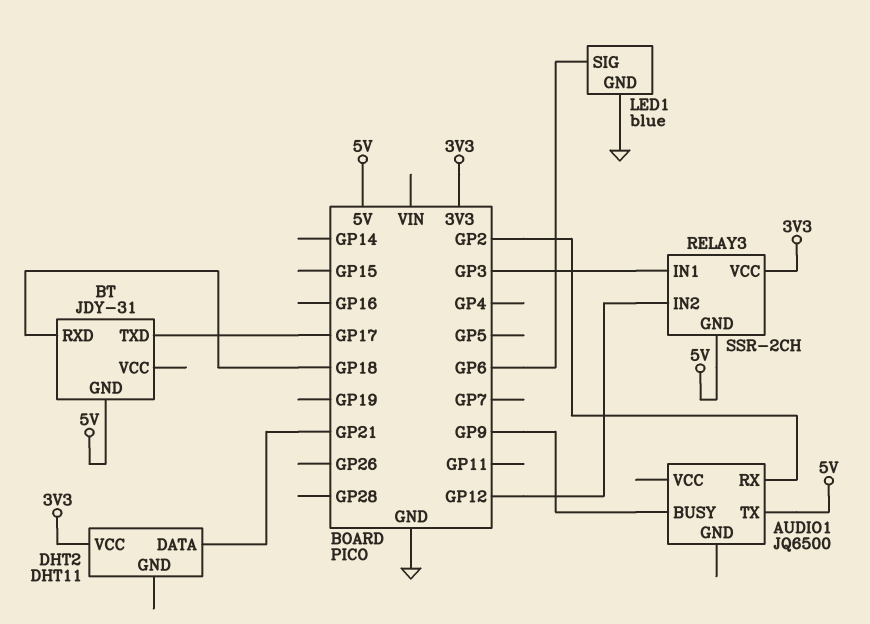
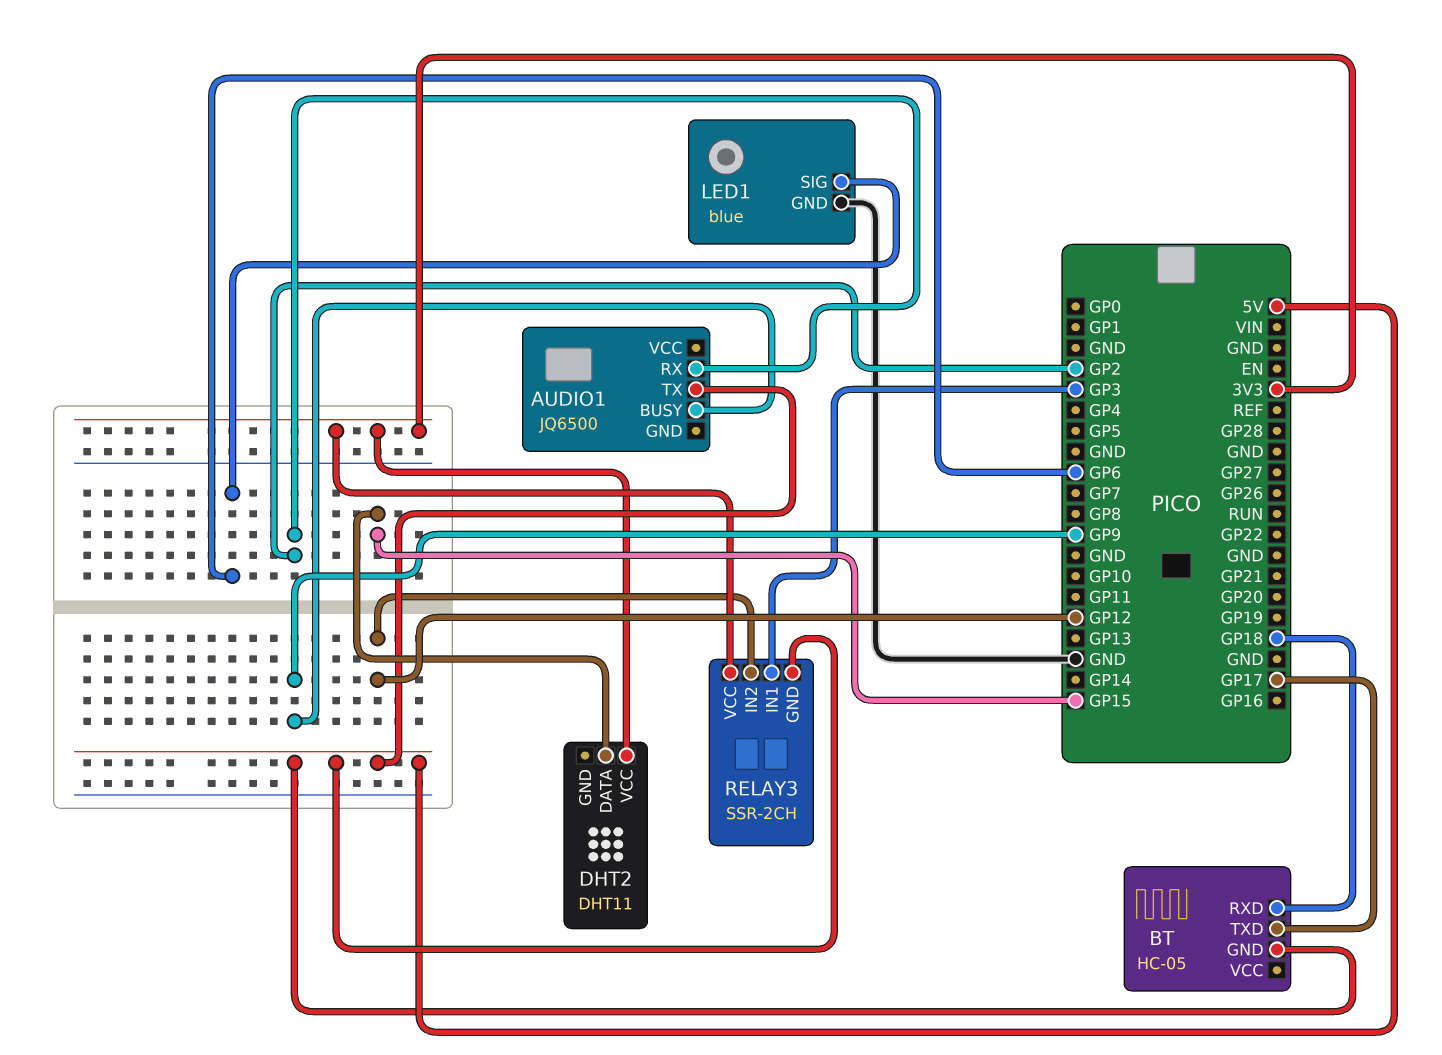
BT: JDY-31 -> HC-05
DHT2 pin DATA: GP21 -> GP15

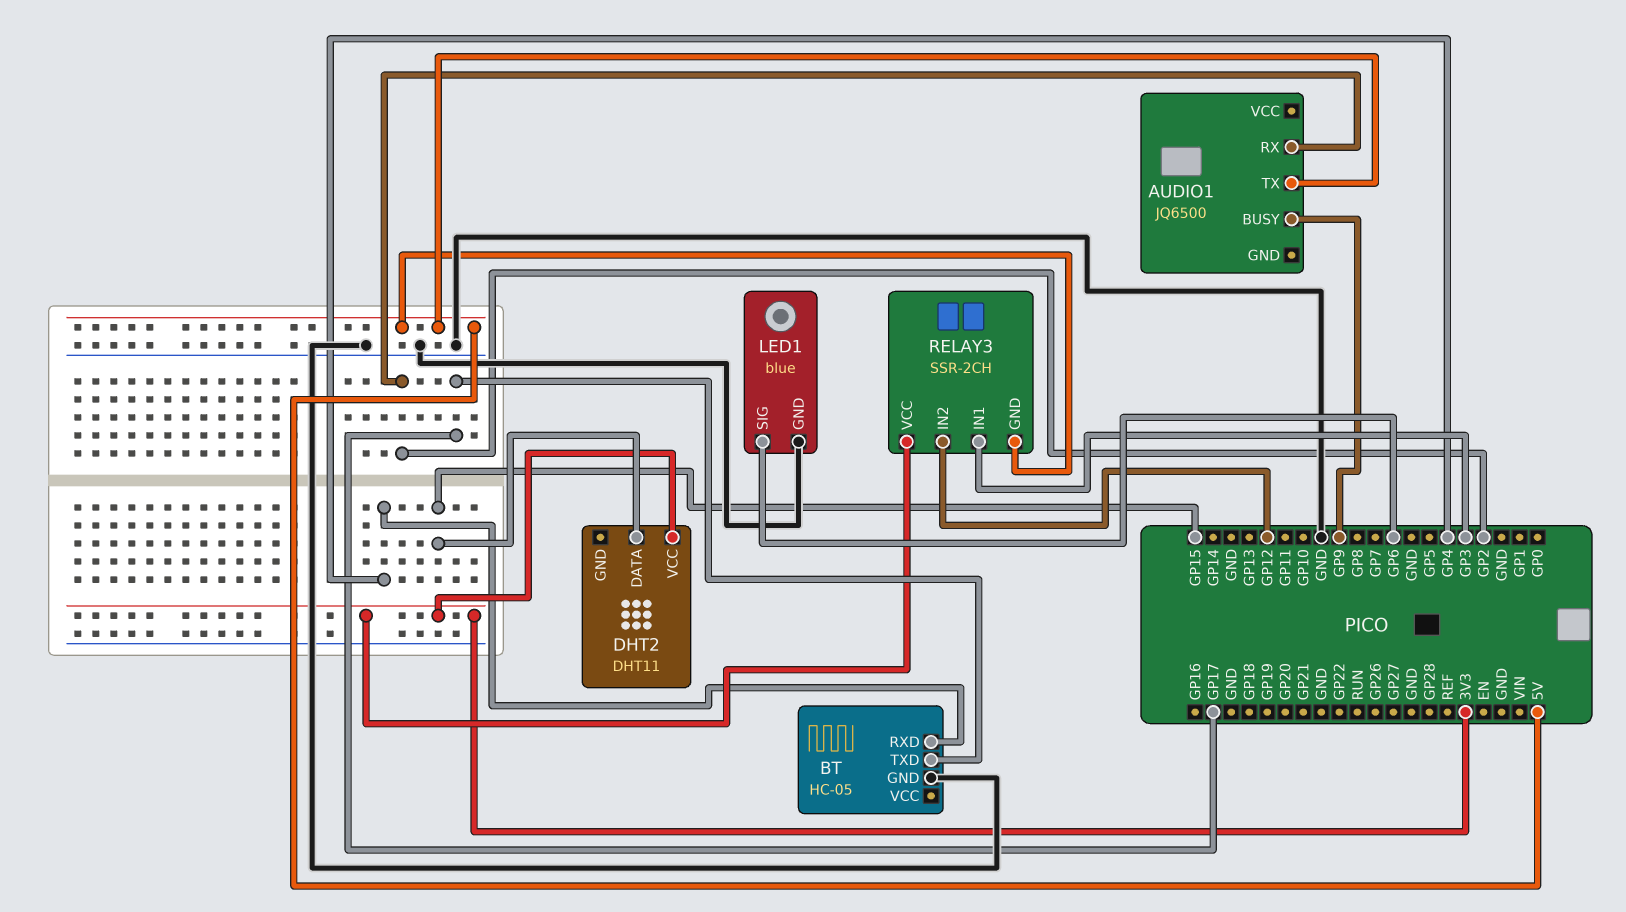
BT pin GND: 5V -> GND
BT pin RXD: GP18 -> GP4

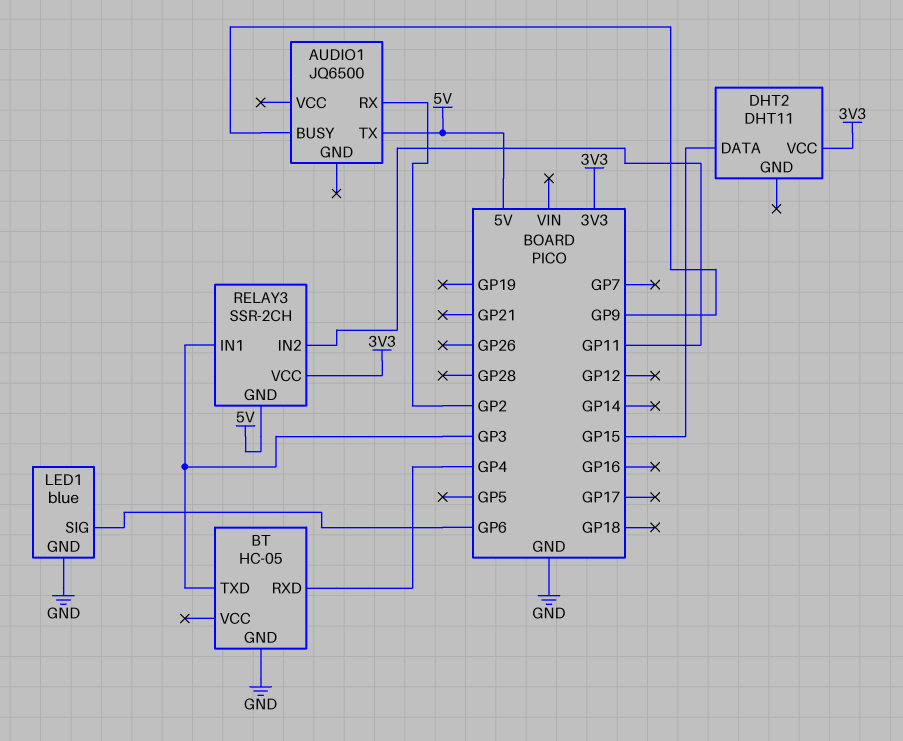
BT pin TXD: GP17 -> GP3
RELAY3 pin IN2: GP12 -> GP11

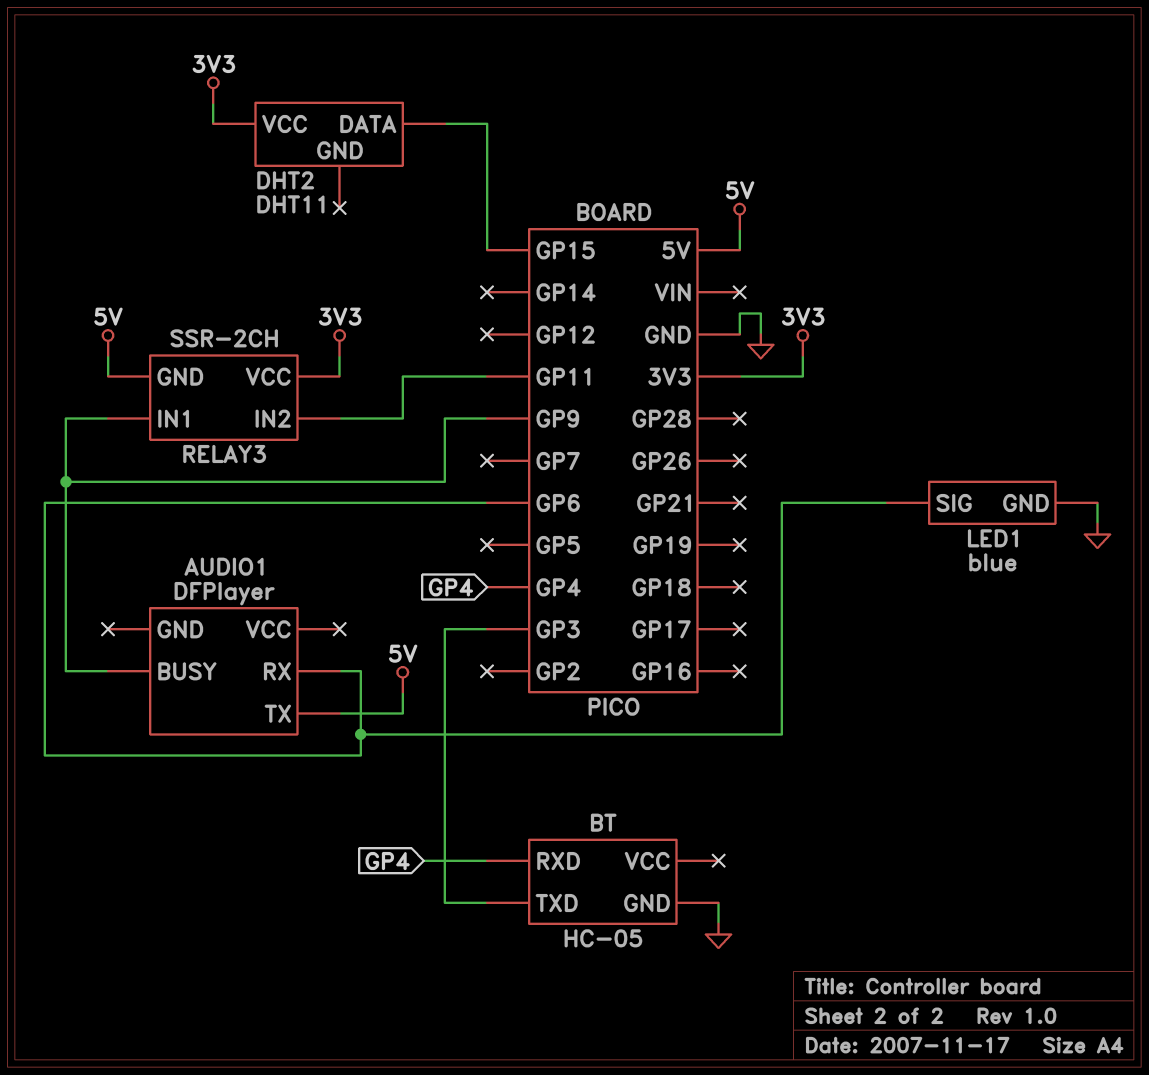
AUDIO1: JQ6500 -> DFPlayer
AUDIO1 pin RX: GP2 -> GP6
RELAY3 pin IN1: GP3 -> GP9

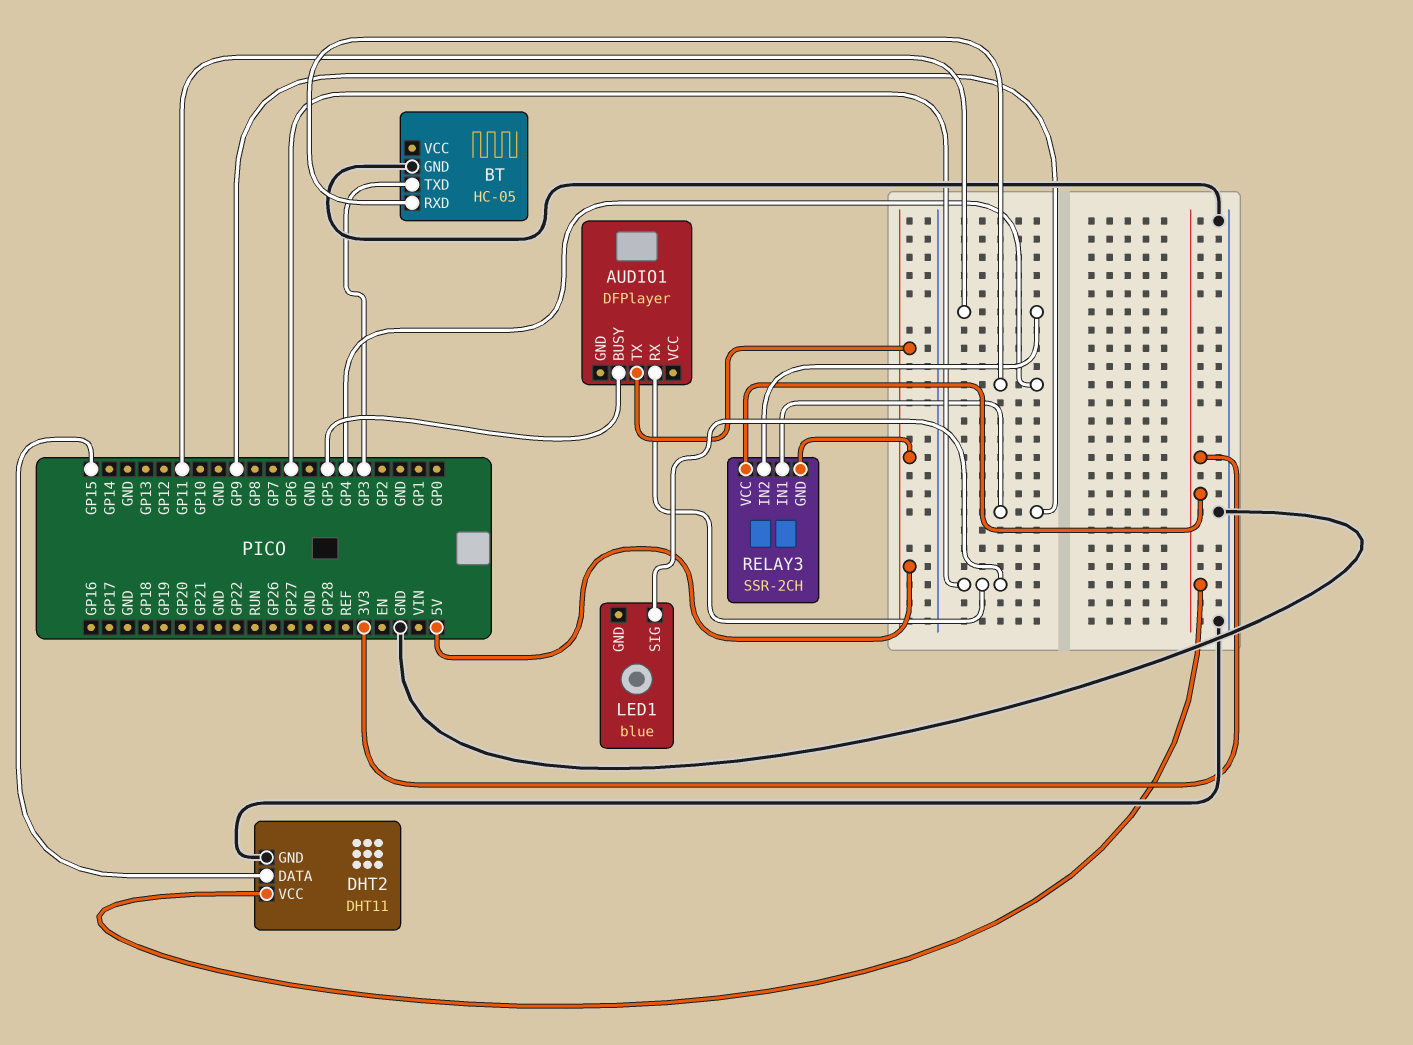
AUDIO1 pin BUSY: GP9 -> GP5
DHT2 pin GND: none -> GND
LED1 pin GND: GND -> none

